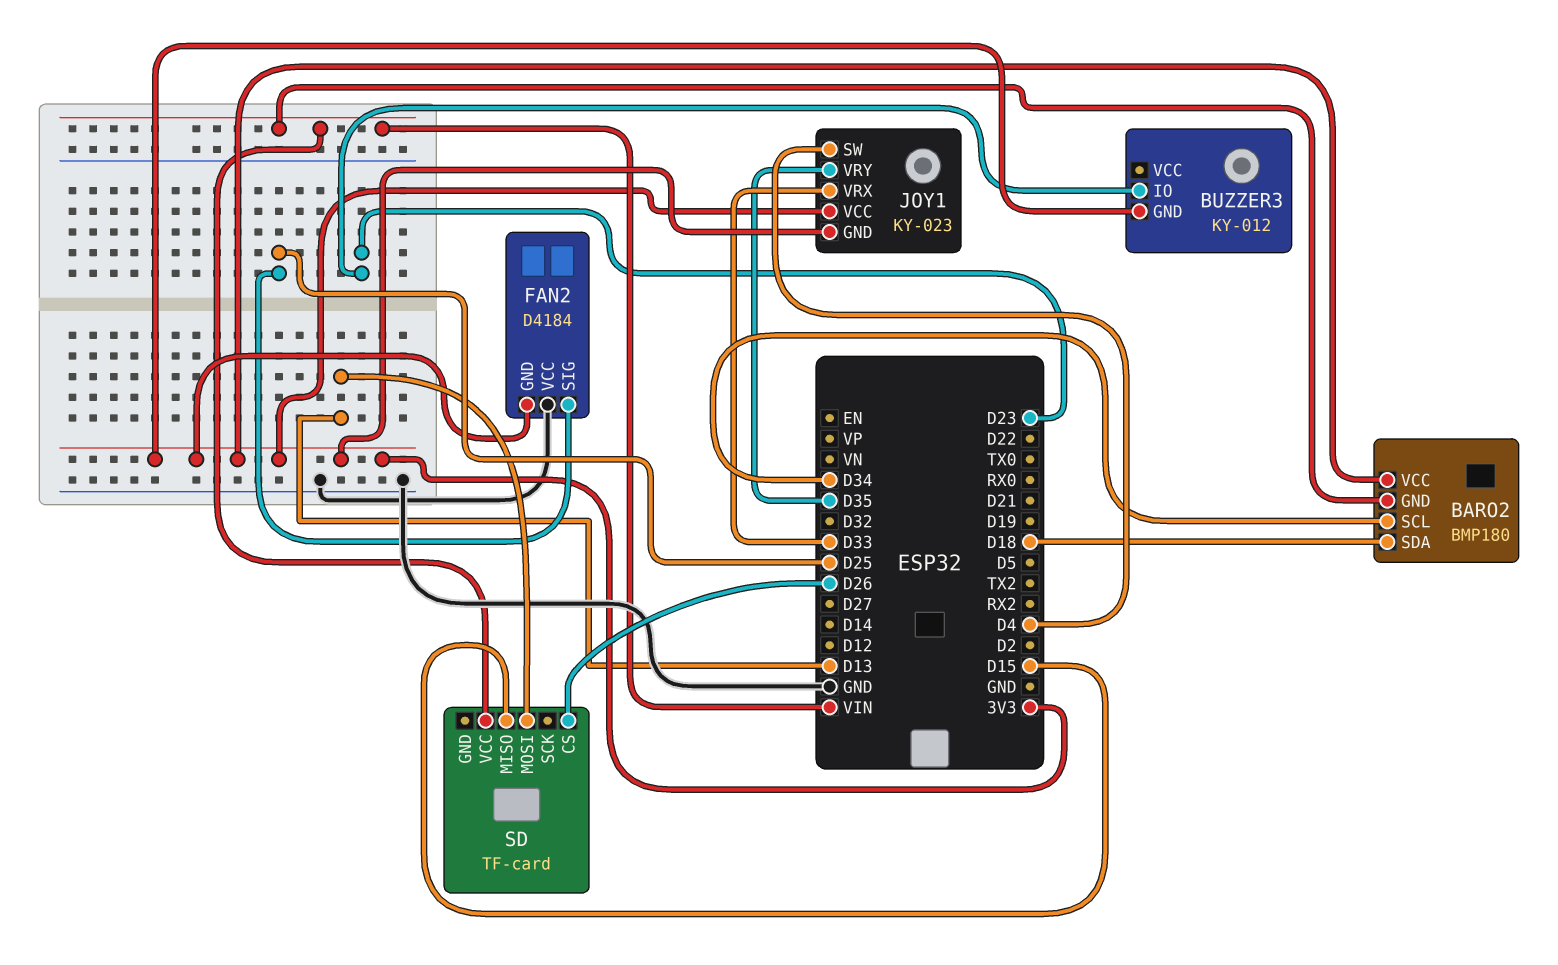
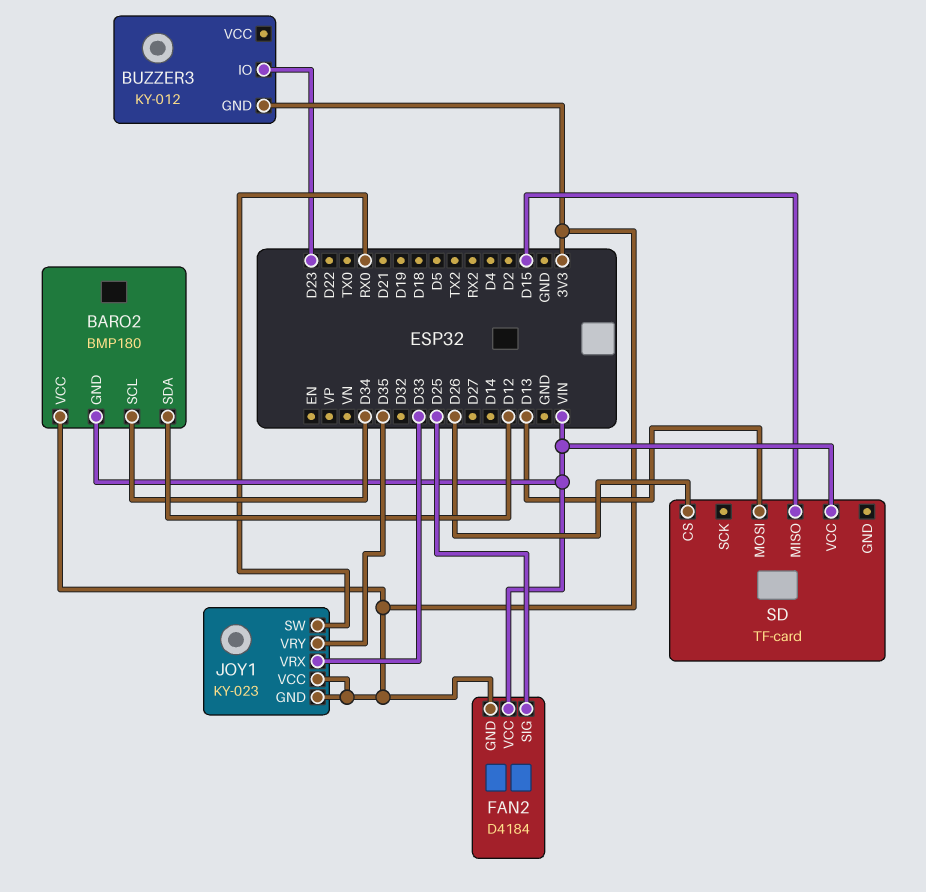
BARO2 pin SDA: D18 -> D12
FAN2 pin VCC: GND -> VIN
JOY1 pin SW: D4 -> RX0

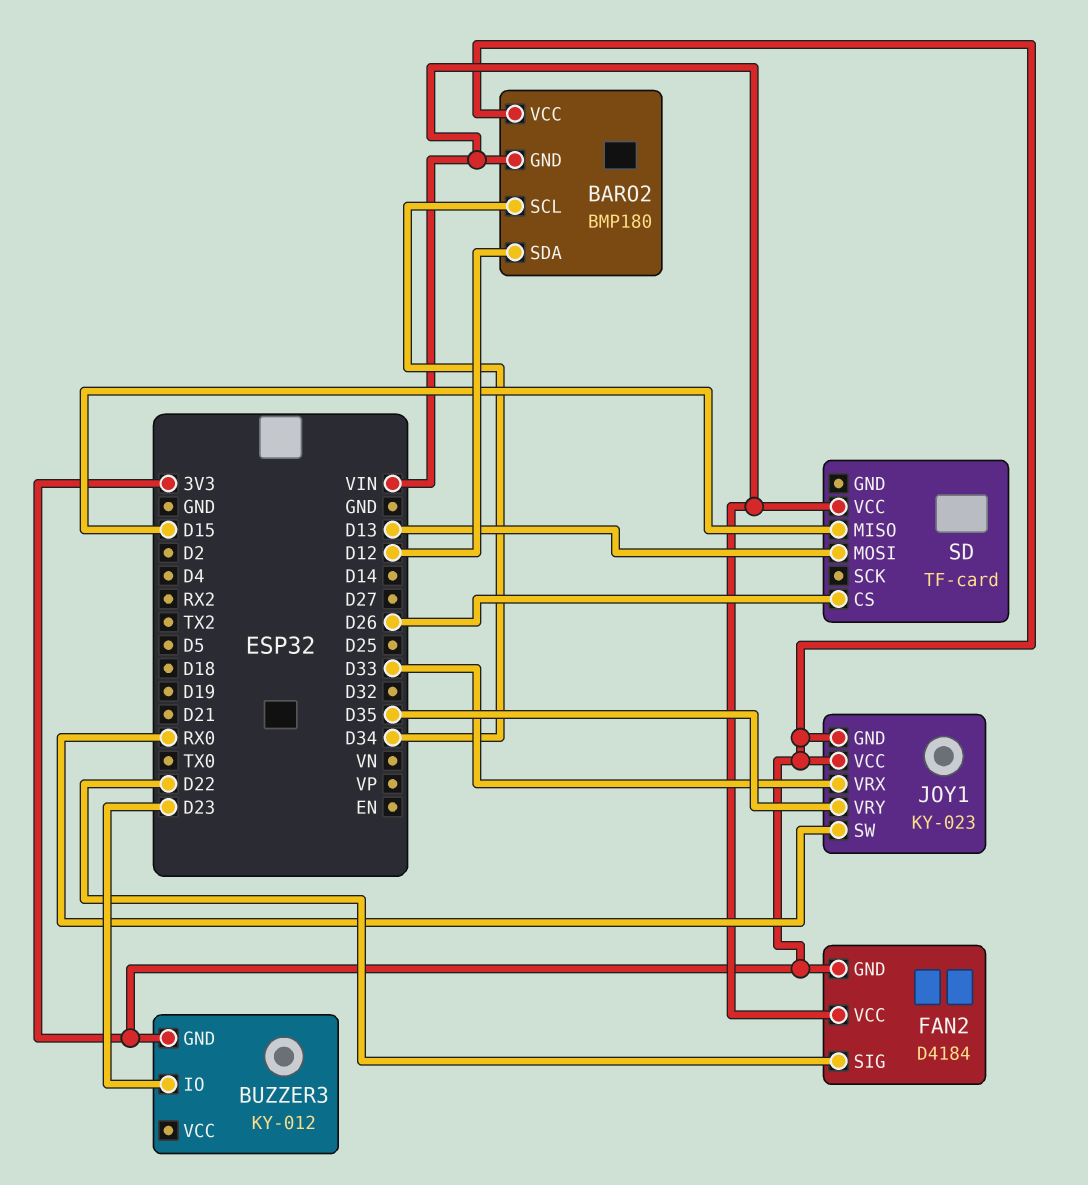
FAN2 pin SIG: D25 -> D22

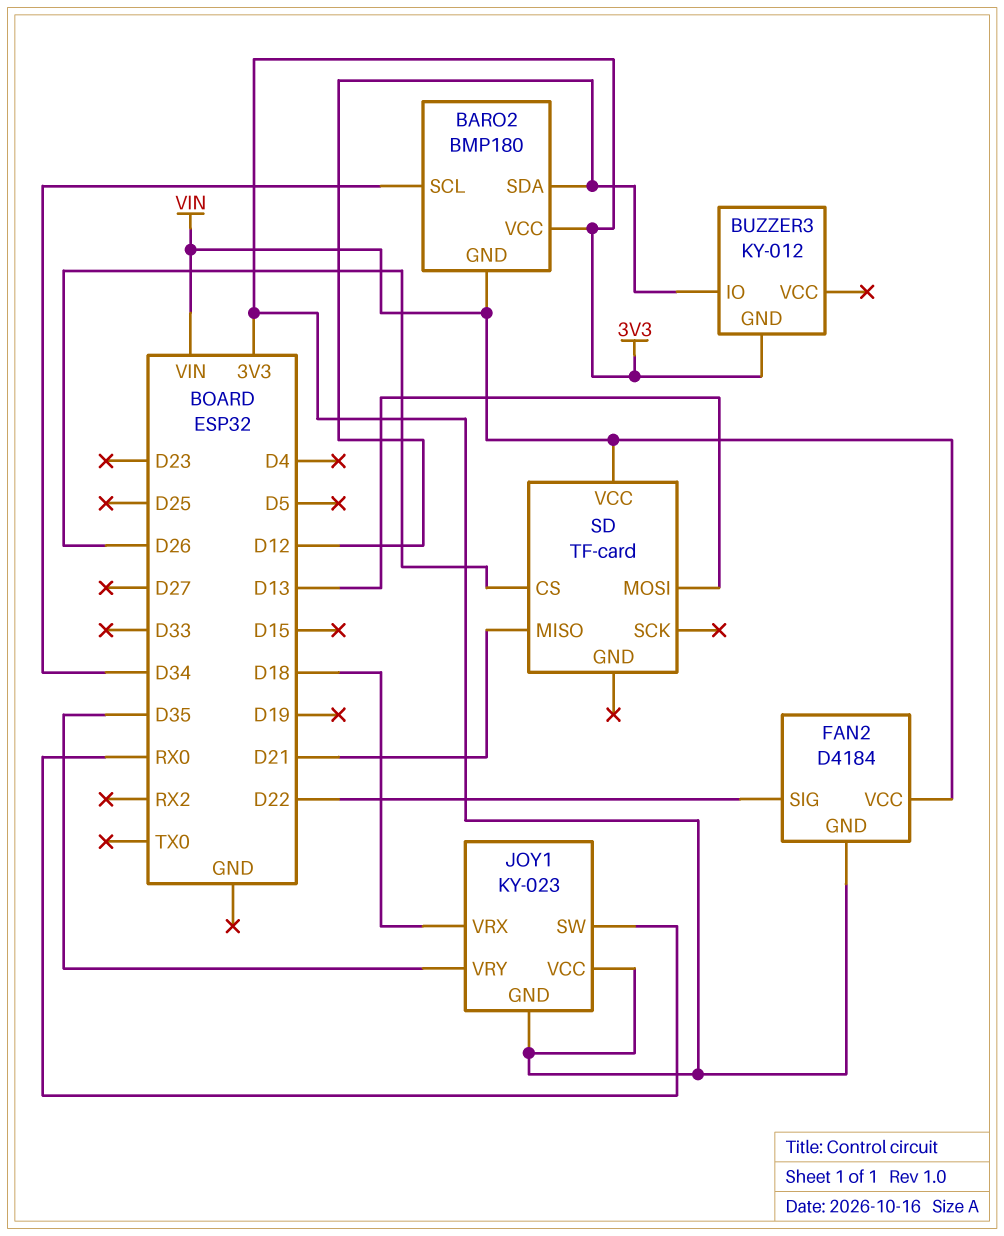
BUZZER3 pin IO: D23 -> D12
JOY1 pin VRX: D33 -> D18
SD pin MISO: D15 -> D21

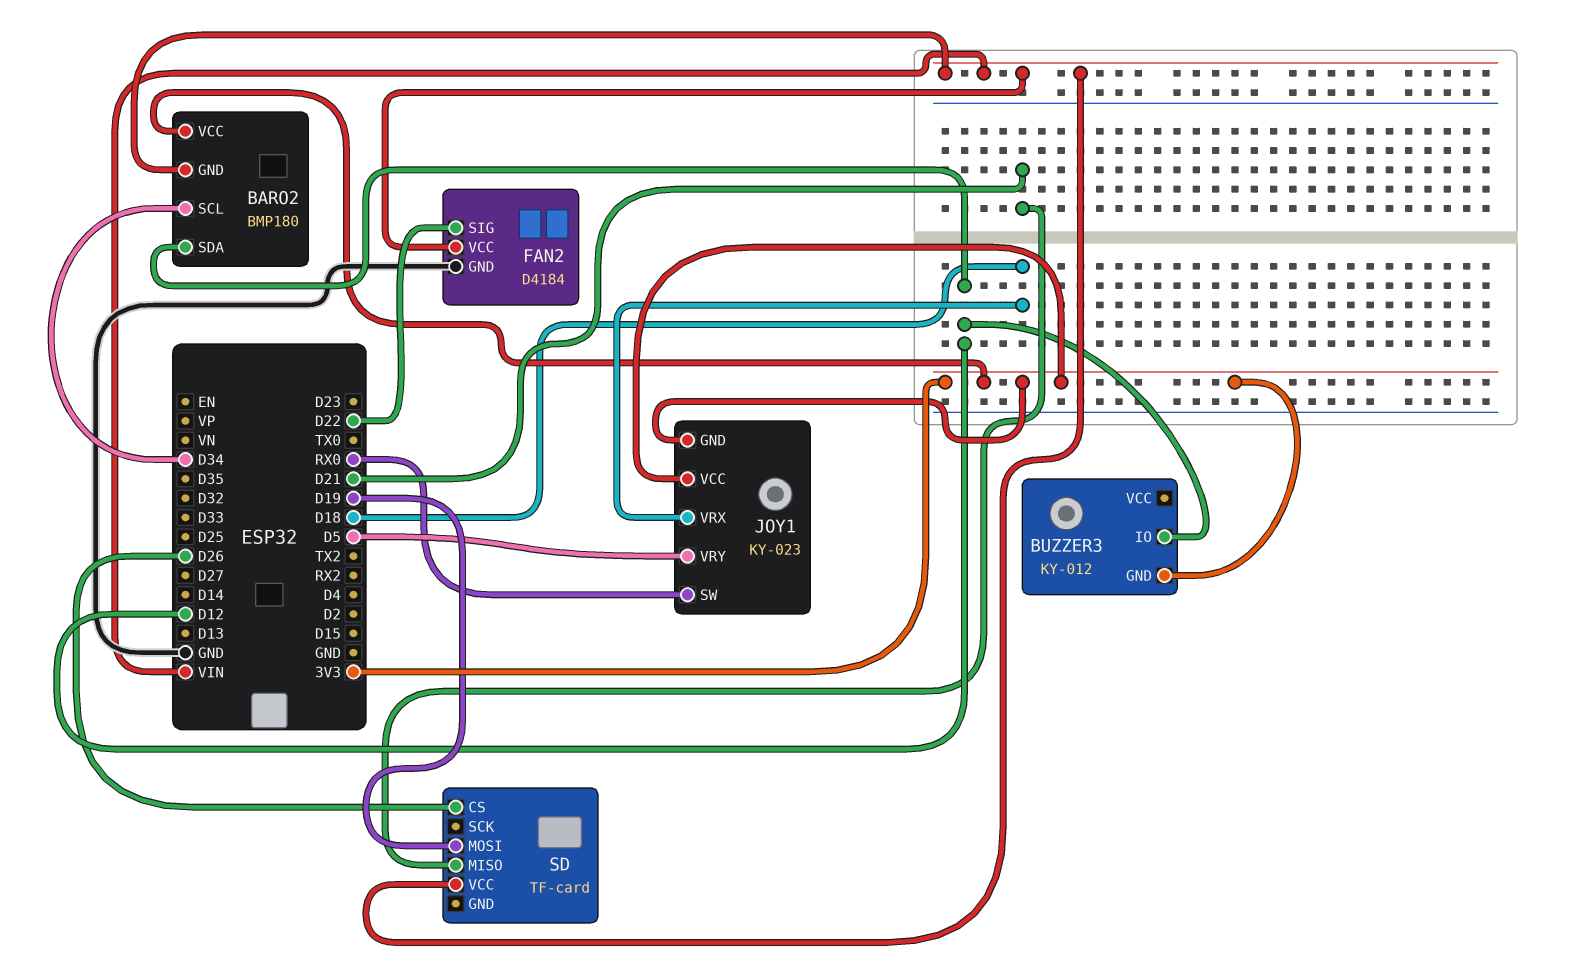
FAN2 pin GND: 3V3 -> GND
JOY1 pin VRY: D35 -> D5
SD pin MOSI: D13 -> D19

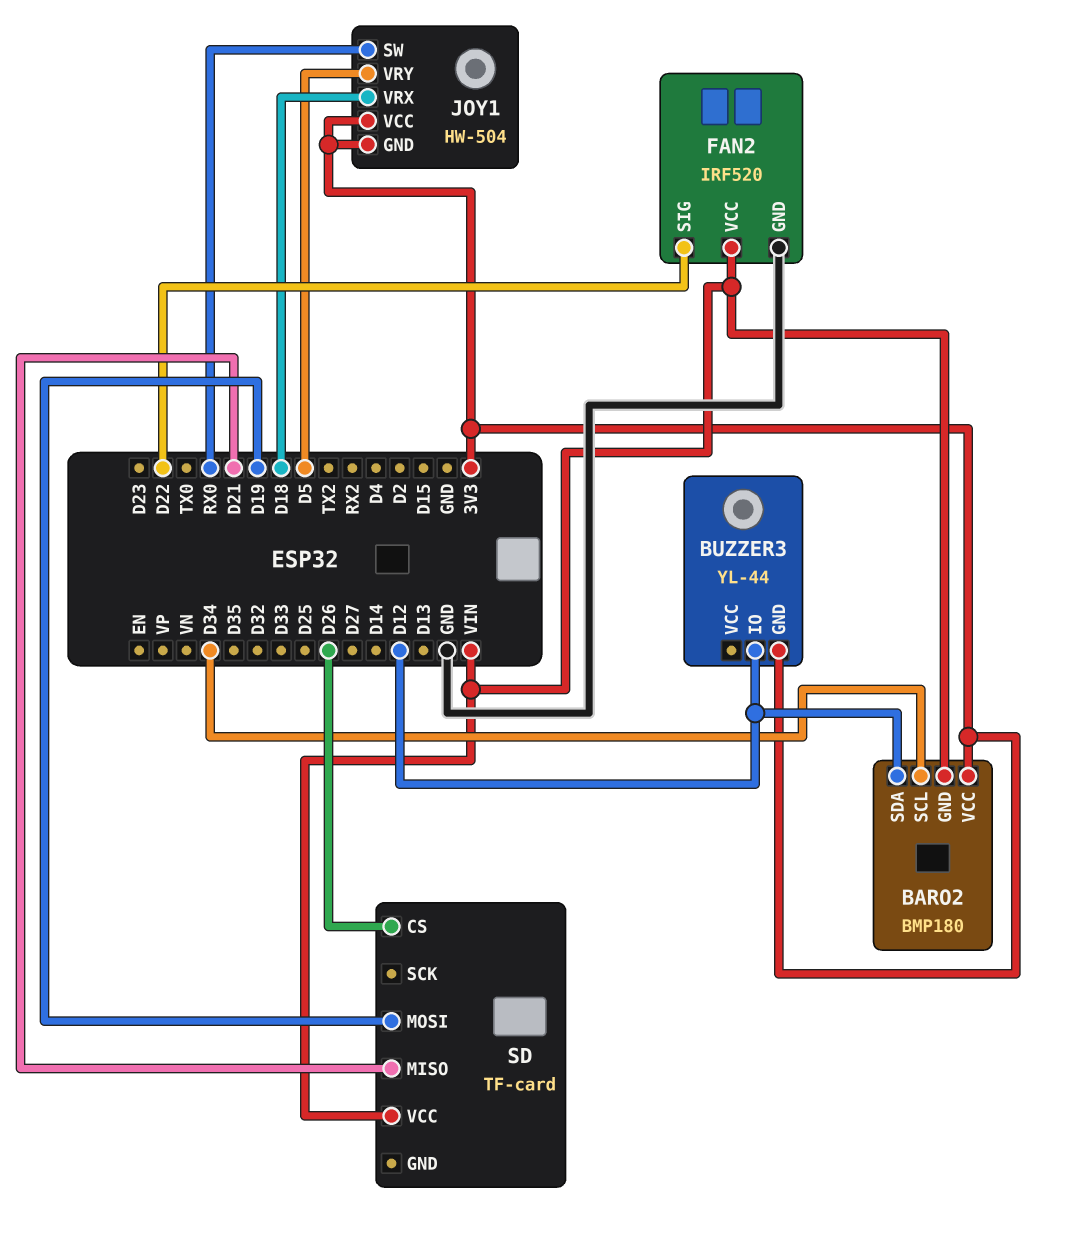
BUZZER3: KY-012 -> YL-44
FAN2: D4184 -> IRF520
JOY1: KY-023 -> HW-504

